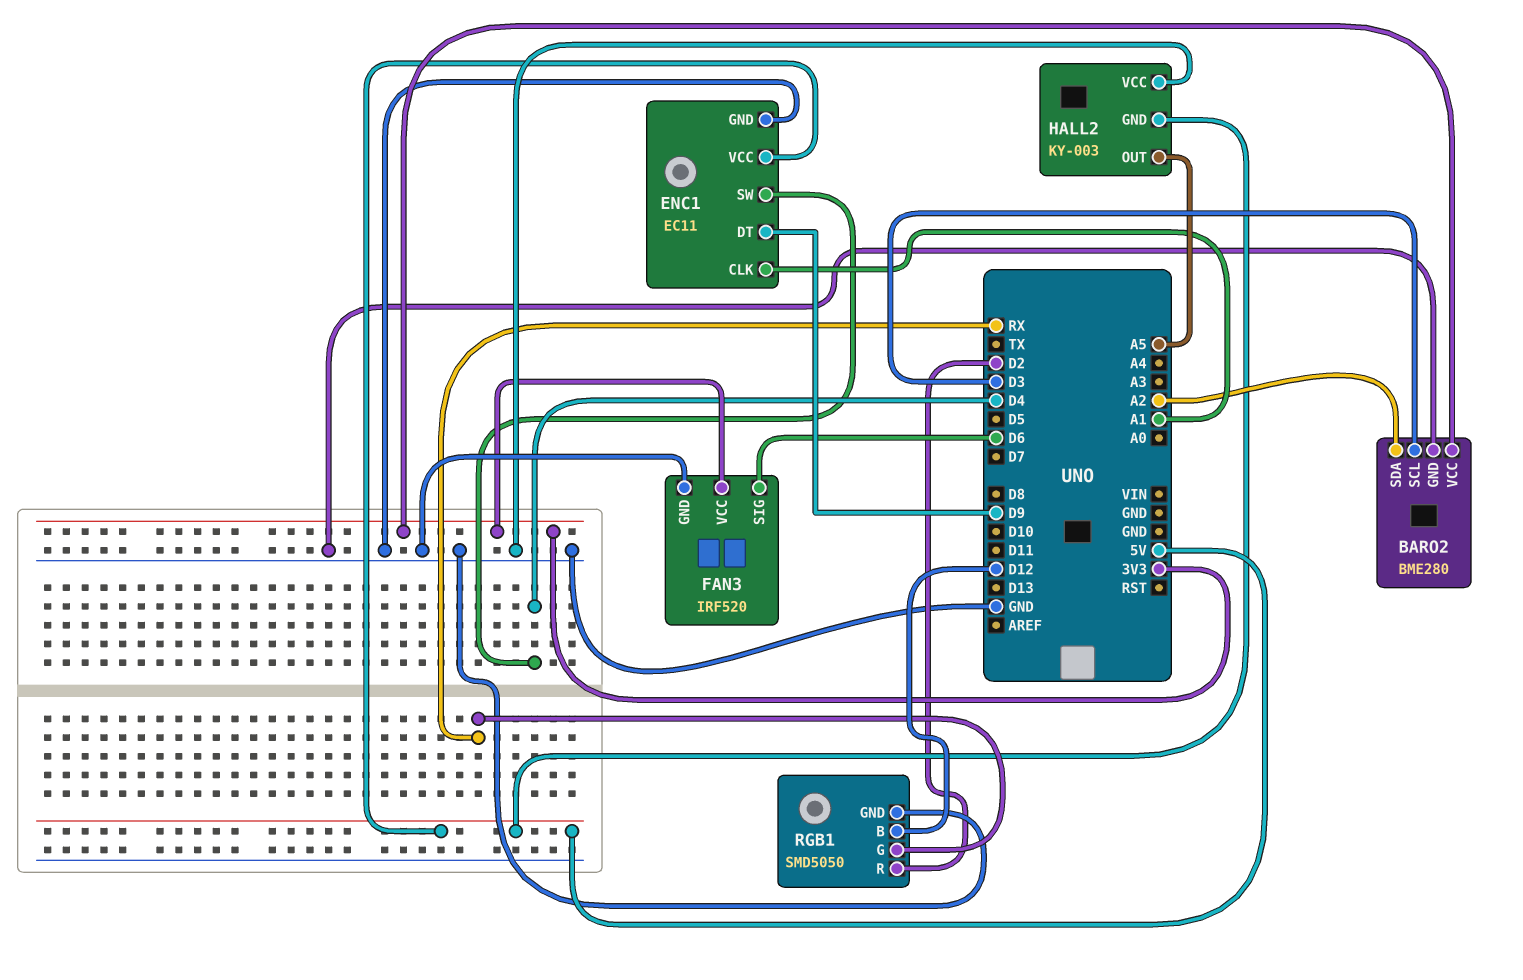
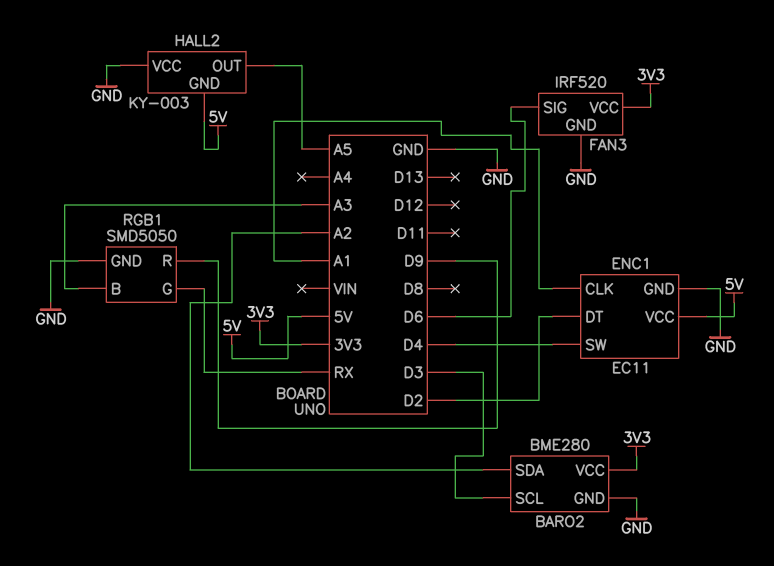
ENC1 pin DT: D9 -> D2
RGB1 pin B: D12 -> A3
RGB1 pin R: D2 -> D9

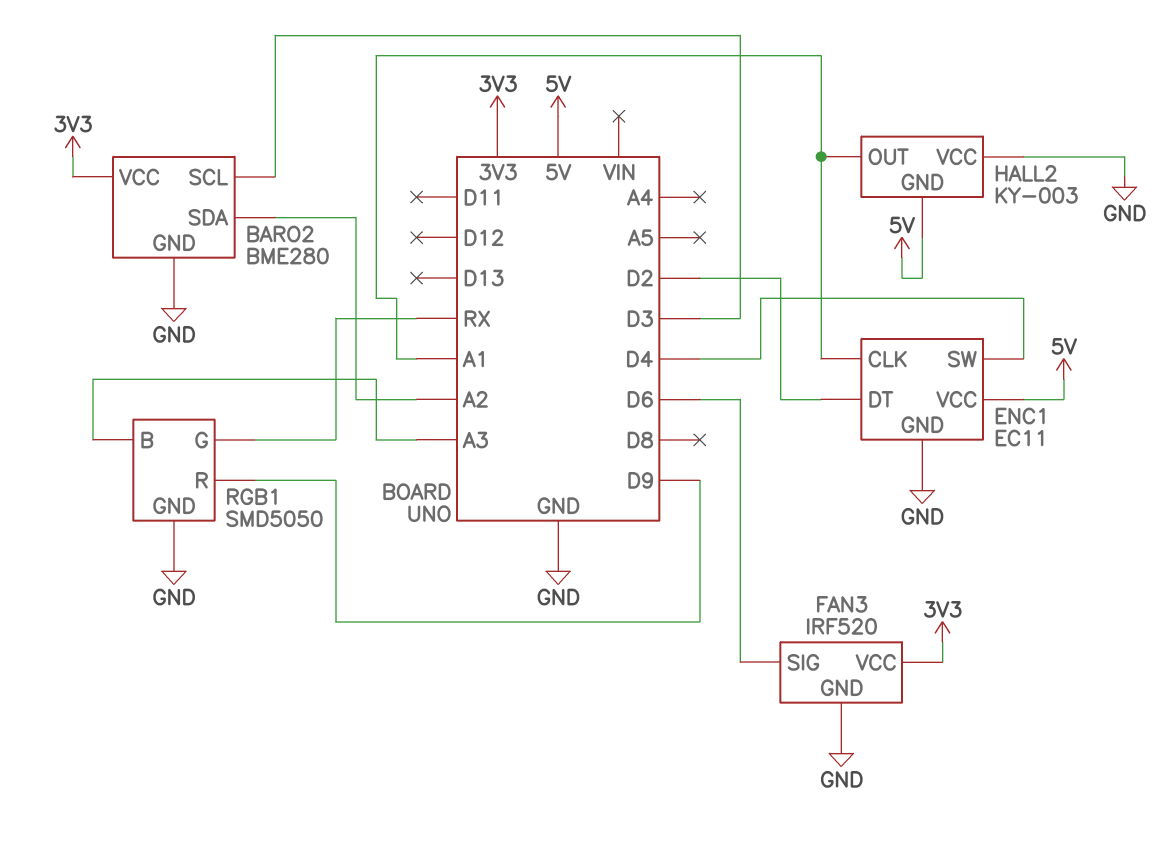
HALL2 pin OUT: A5 -> A1

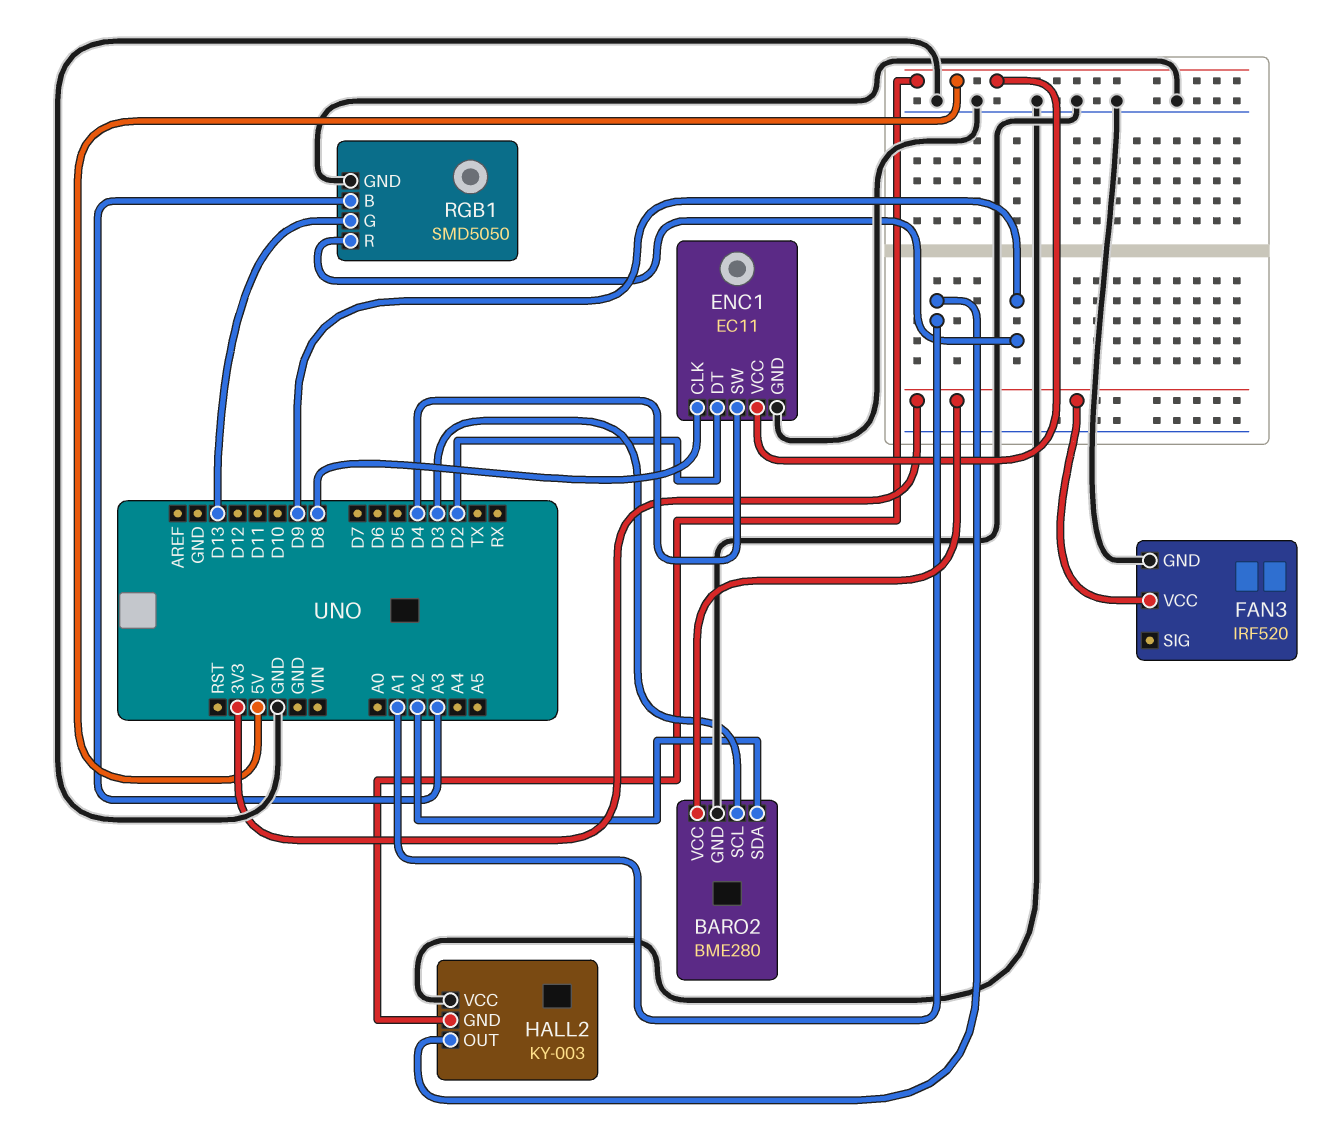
ENC1 pin CLK: A1 -> D8
FAN3 pin SIG: D6 -> none
RGB1 pin G: RX -> D13

